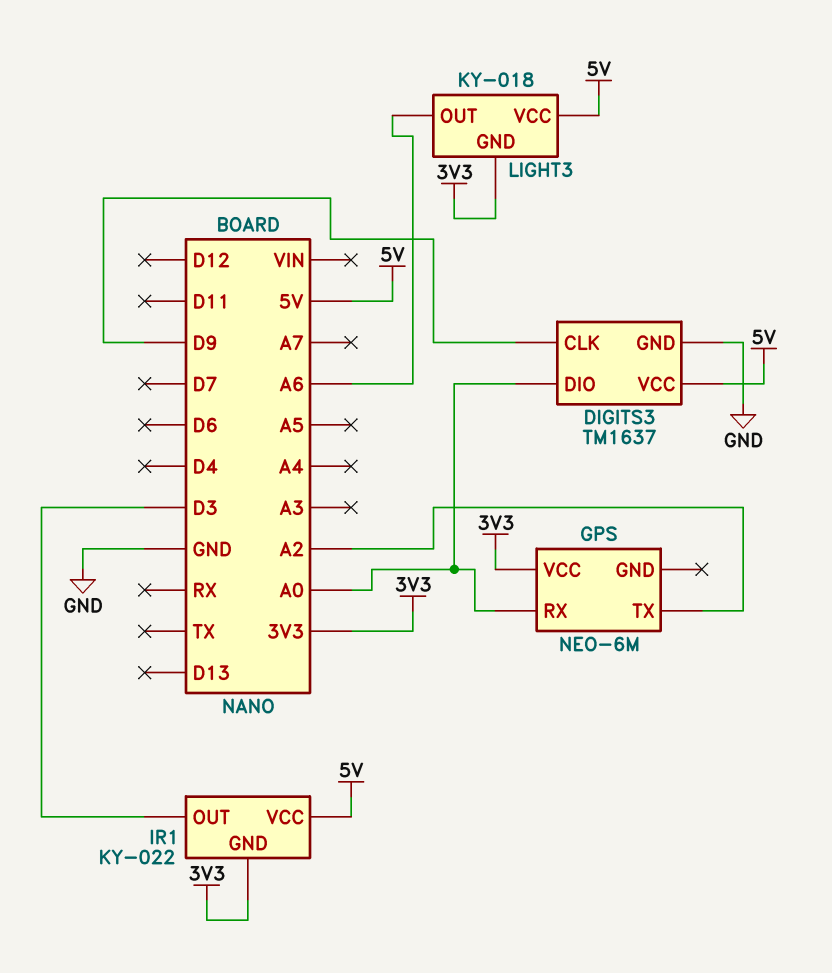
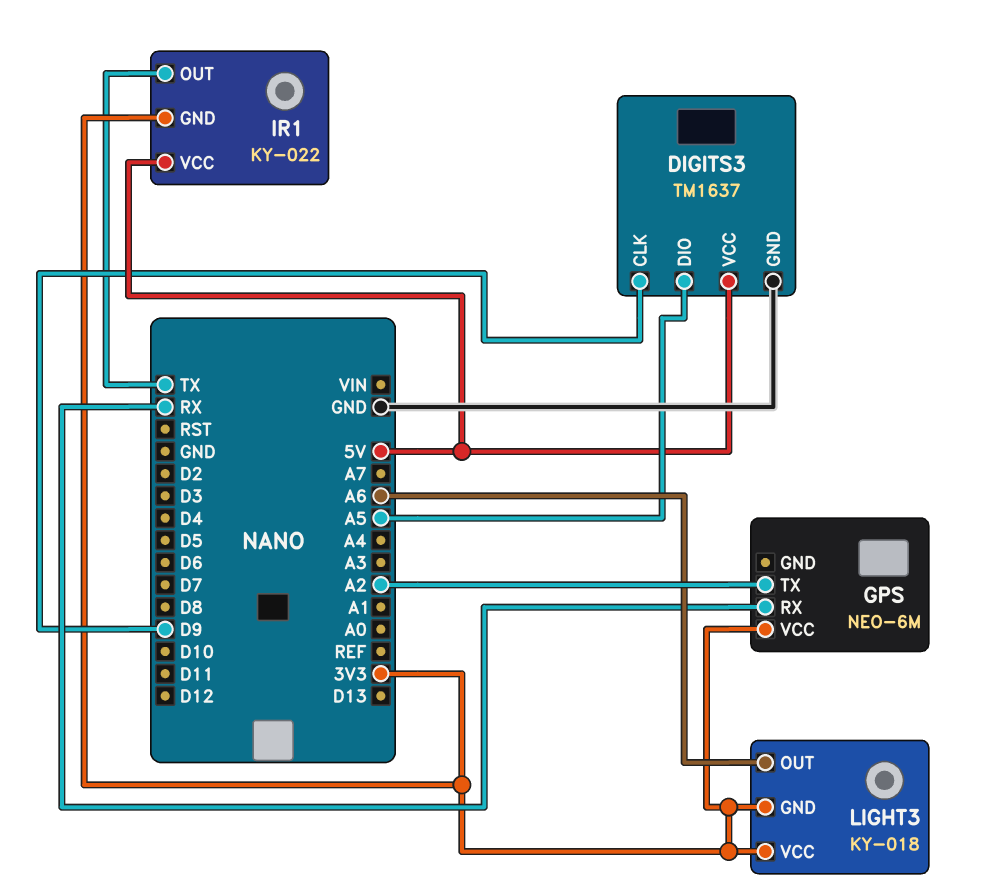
DIGITS3 pin DIO: A0 -> A5
GPS pin RX: A0 -> RX
IR1 pin OUT: D3 -> TX
LIGHT3 pin VCC: 5V -> 3V3

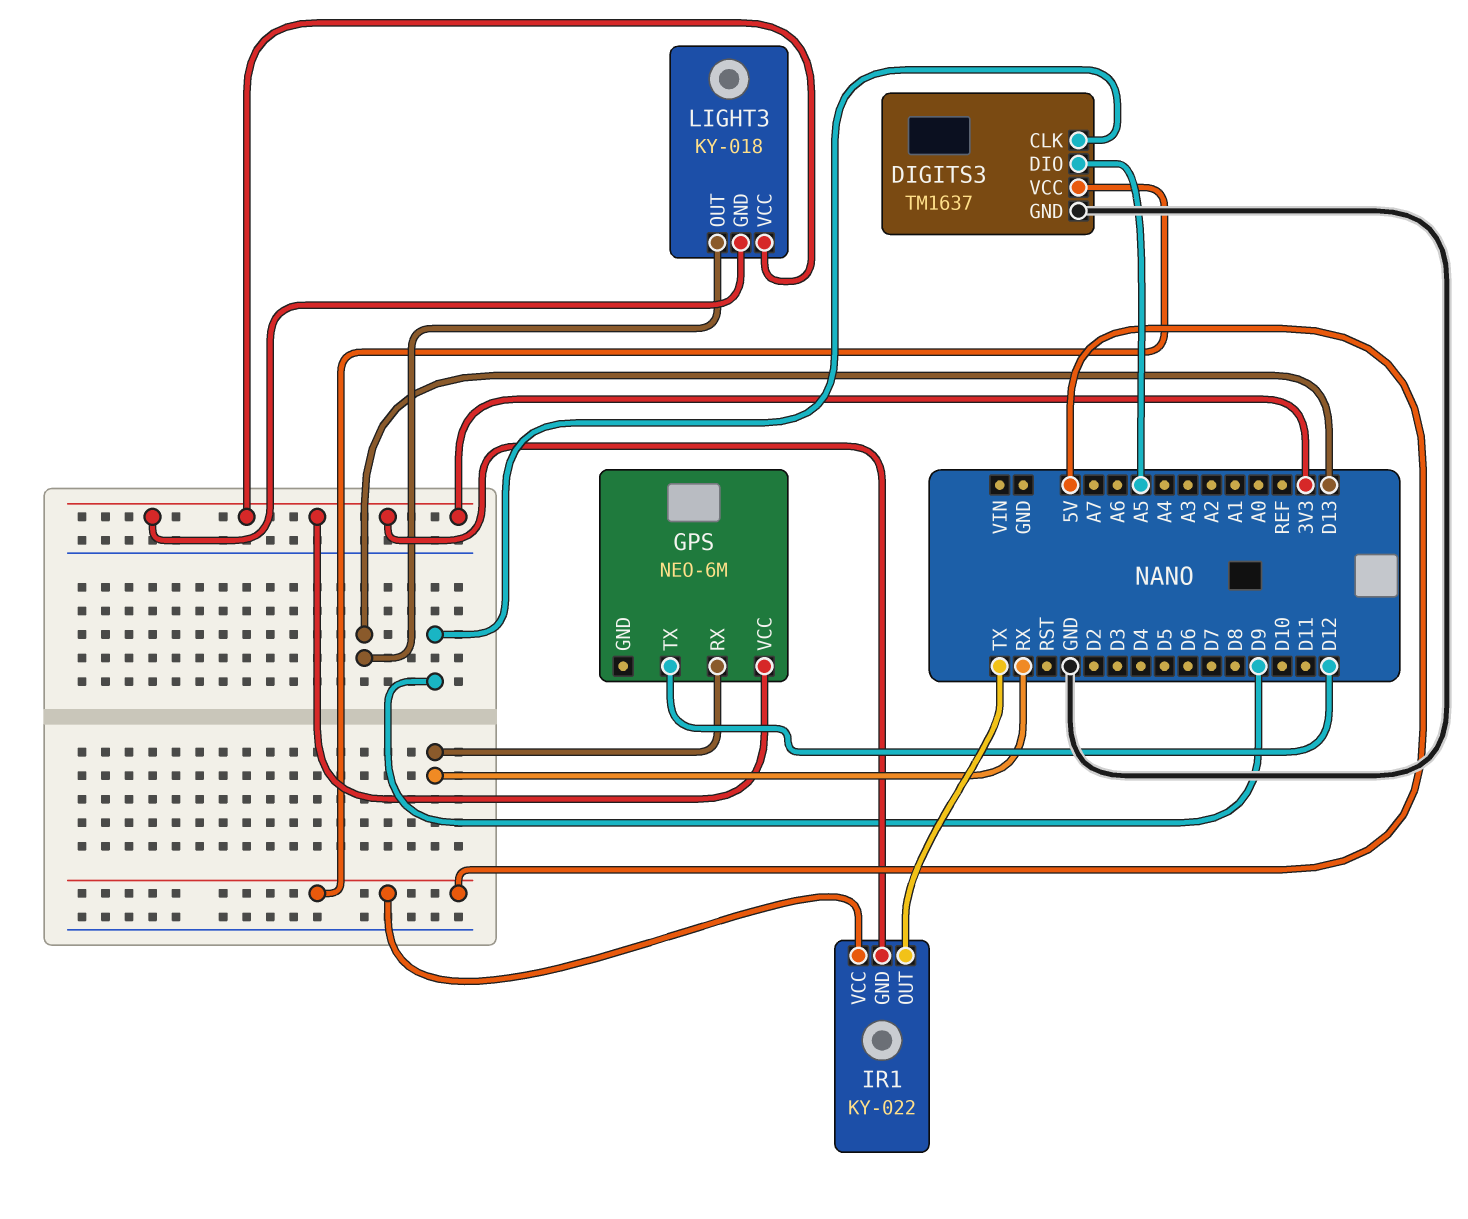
GPS pin TX: A2 -> D12
LIGHT3 pin OUT: A6 -> D13

